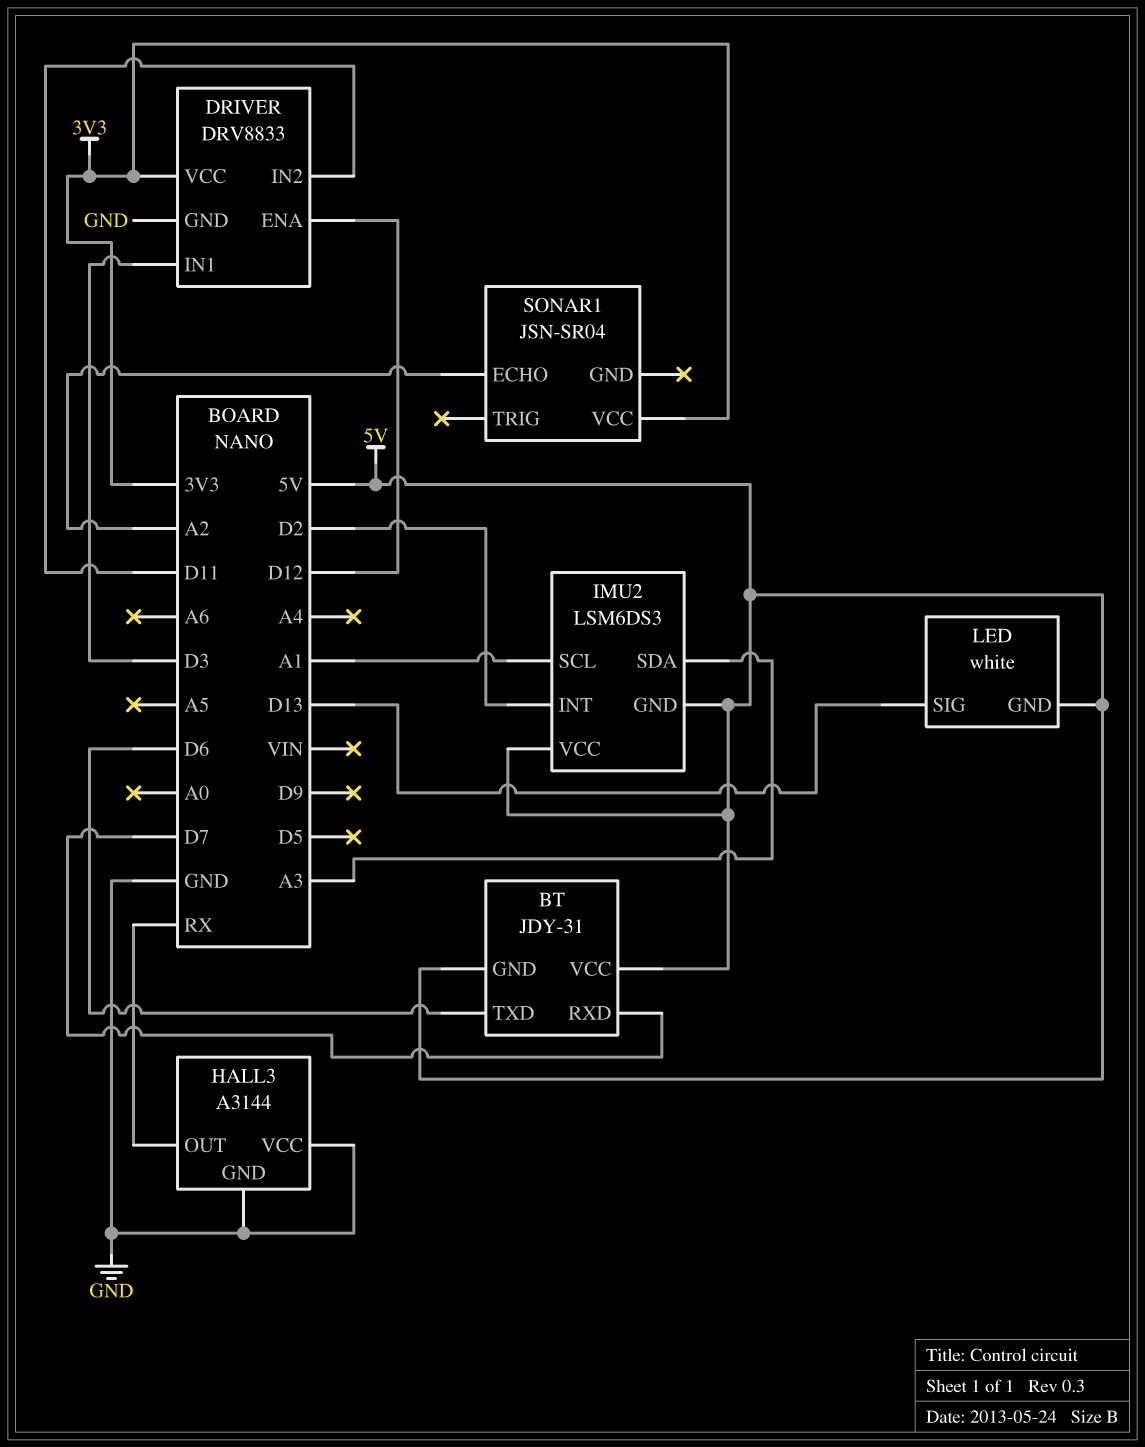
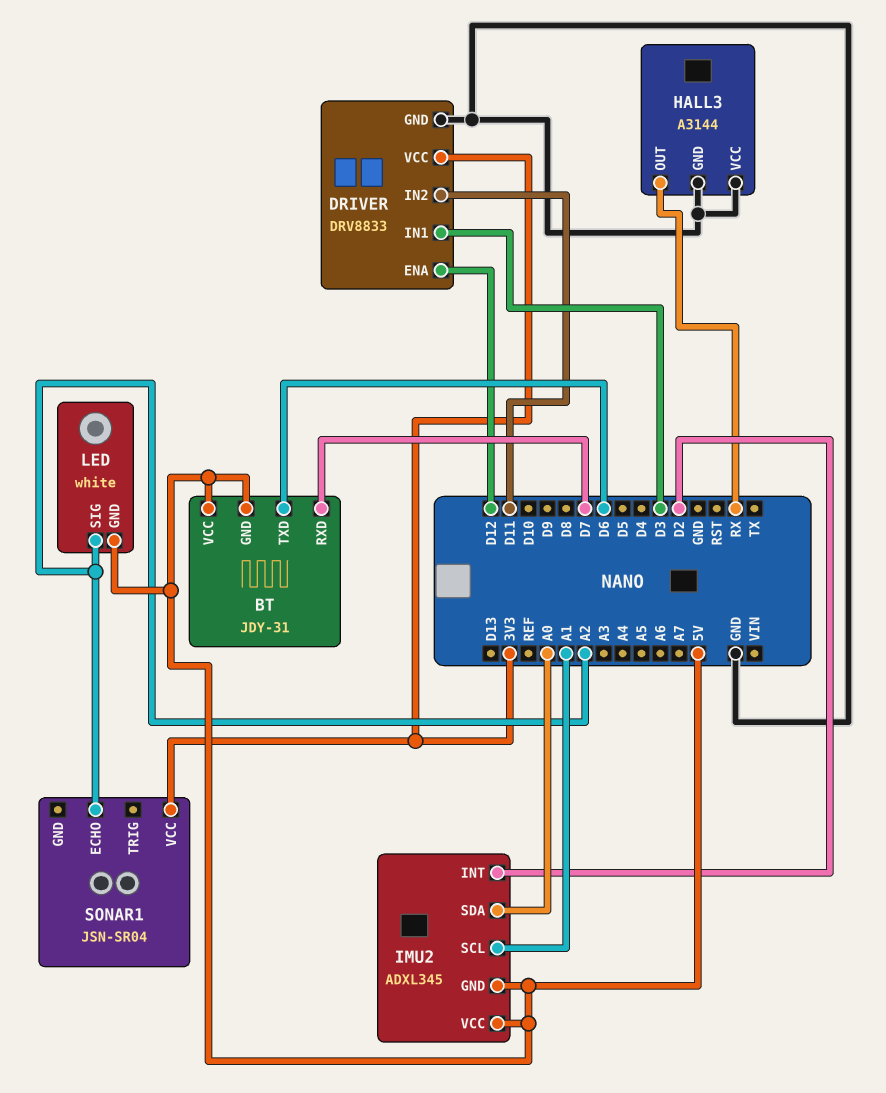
IMU2: LSM6DS3 -> ADXL345
IMU2 pin SDA: A3 -> A0
LED pin SIG: D13 -> A2

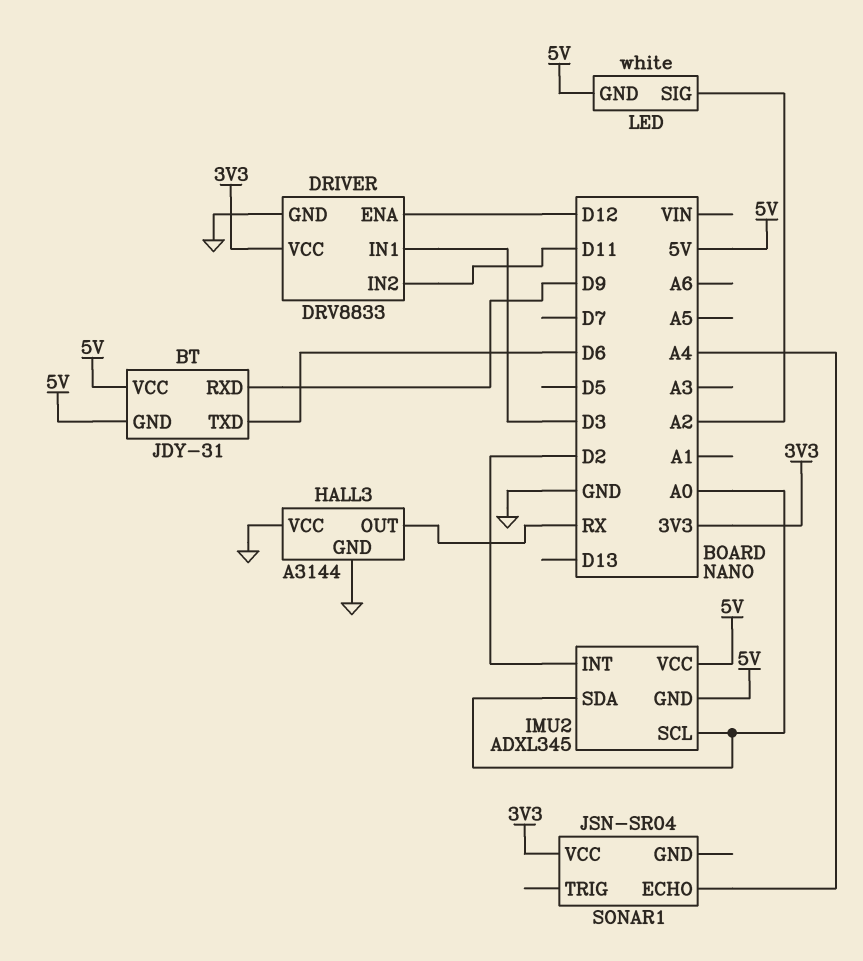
BT pin RXD: D7 -> D9
IMU2 pin SCL: A1 -> A0
SONAR1 pin ECHO: A2 -> A4

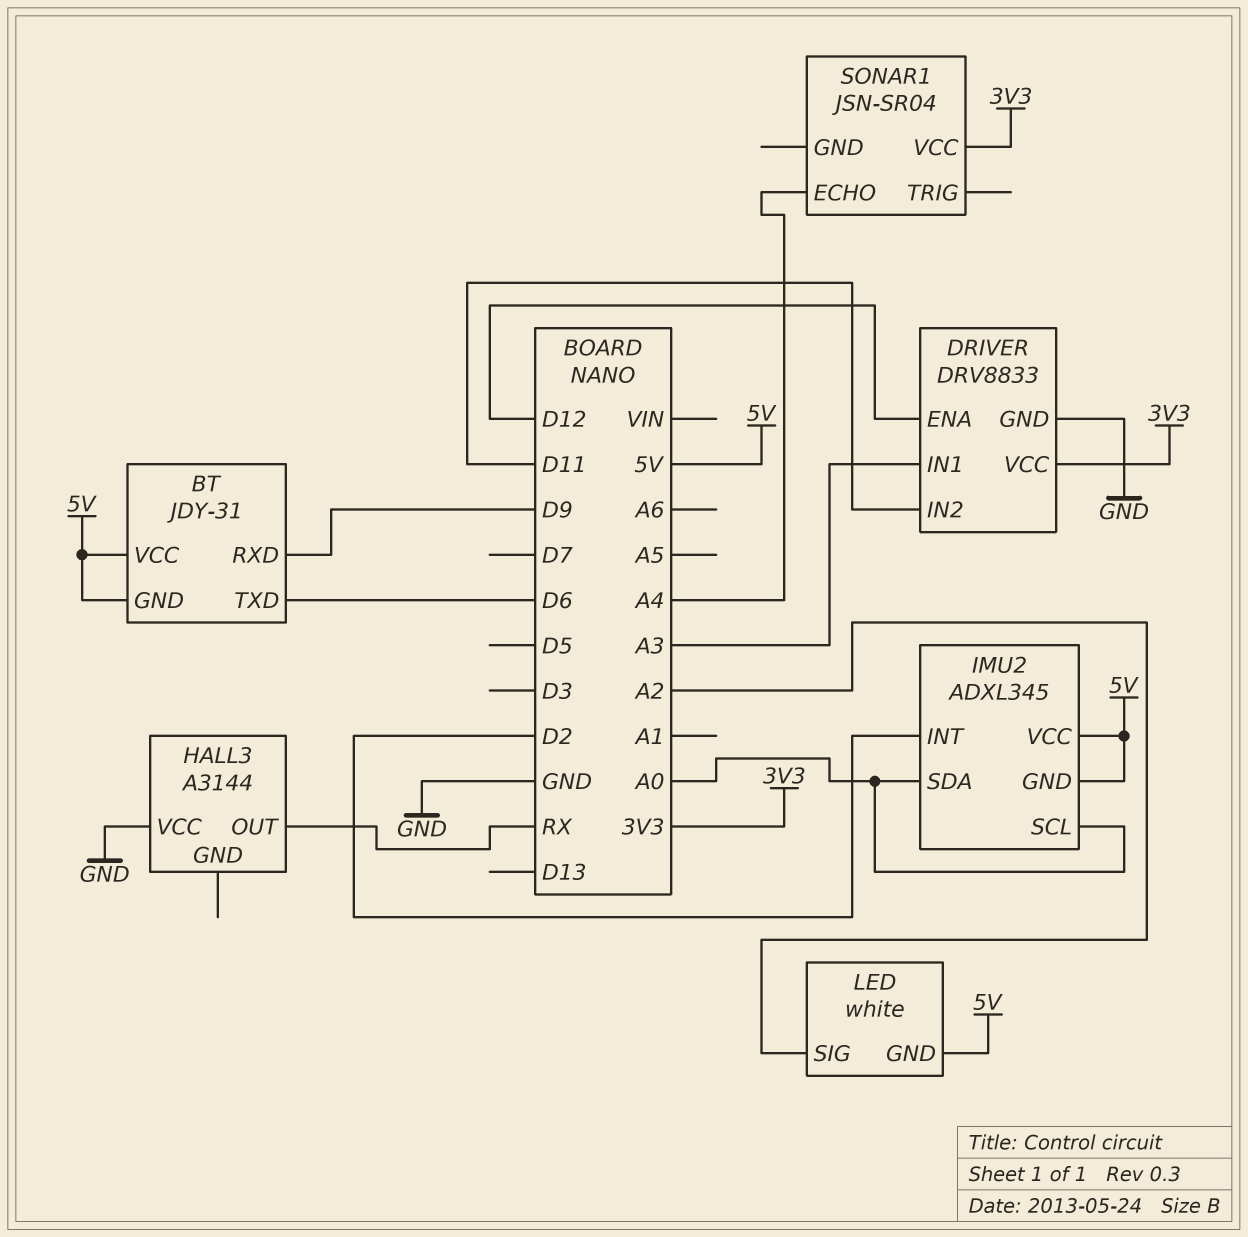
DRIVER pin IN1: D3 -> A3
HALL3 pin GND: GND -> none

